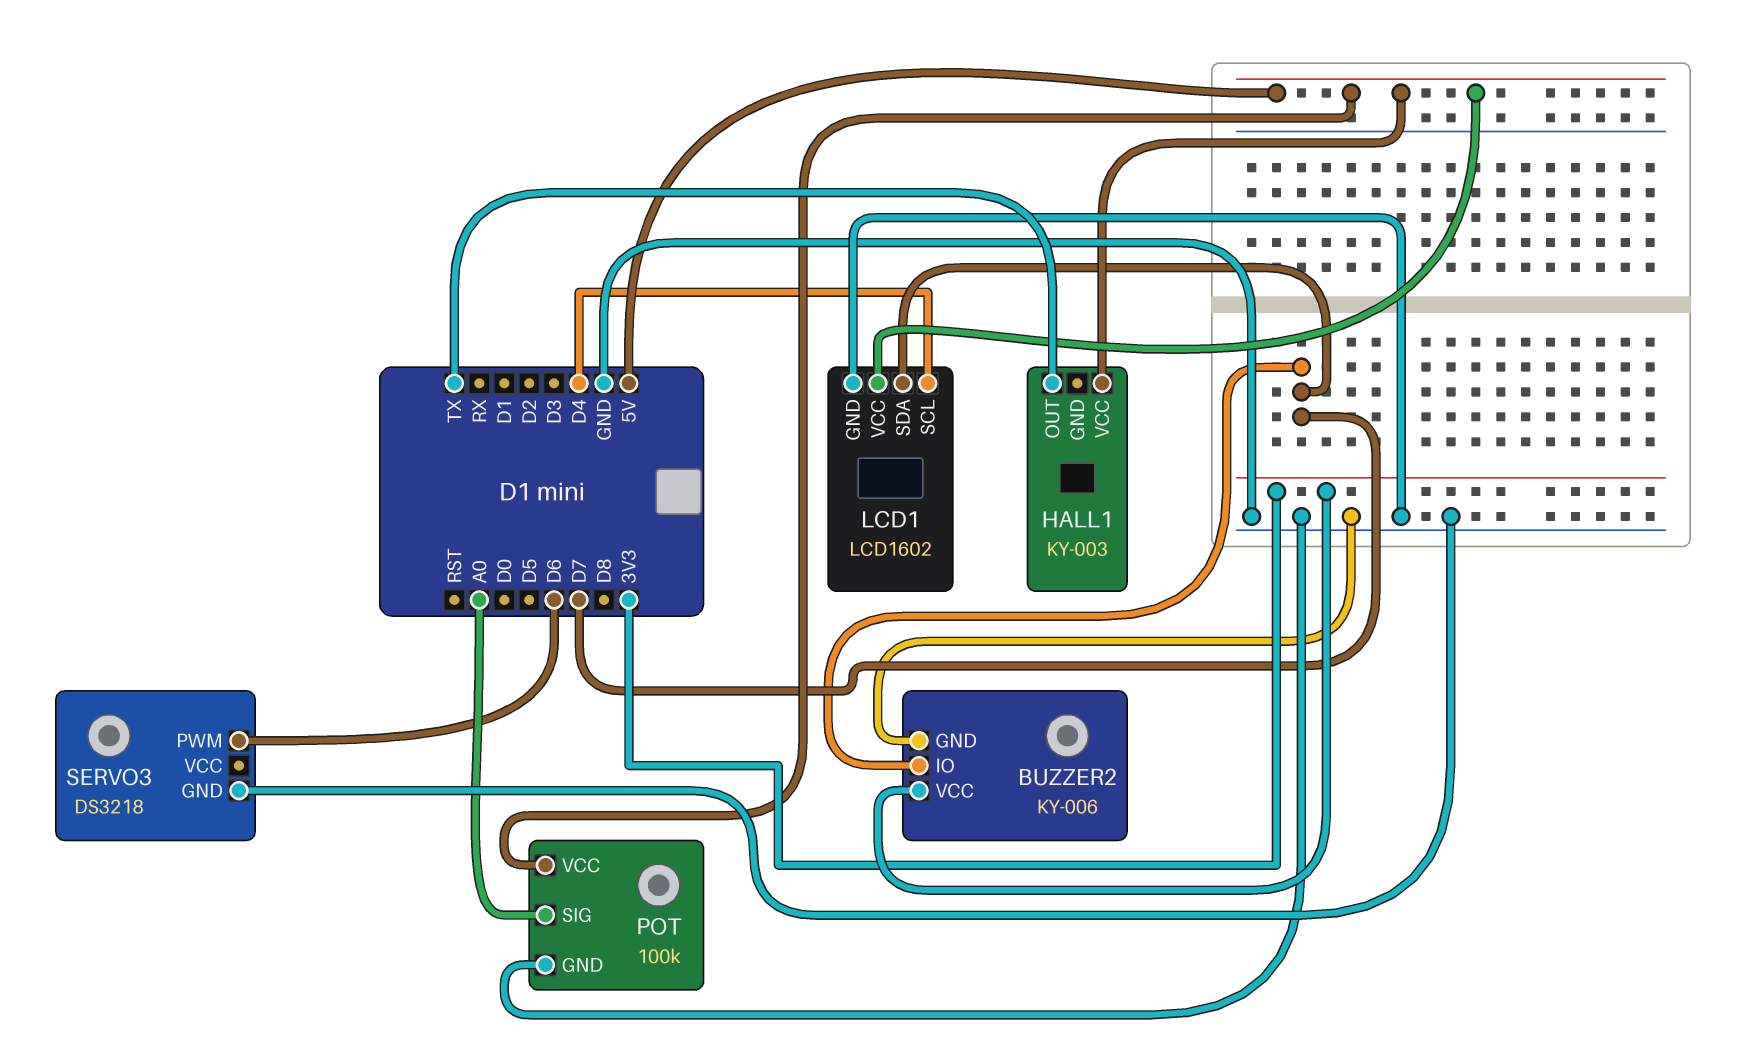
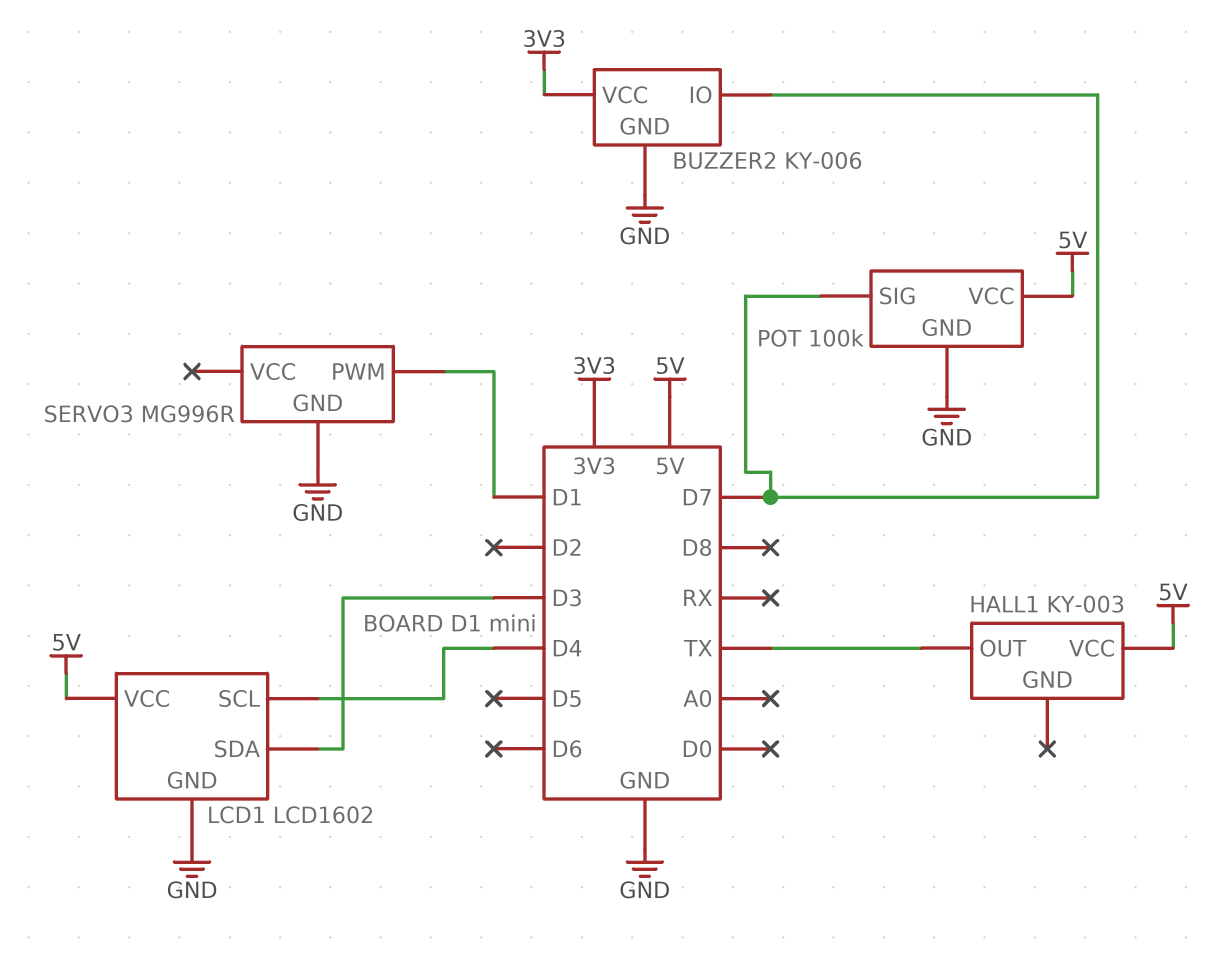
LCD1 pin SDA: D7 -> D3
POT pin SIG: A0 -> D7
SERVO3: DS3218 -> MG996R
SERVO3 pin PWM: D6 -> D1

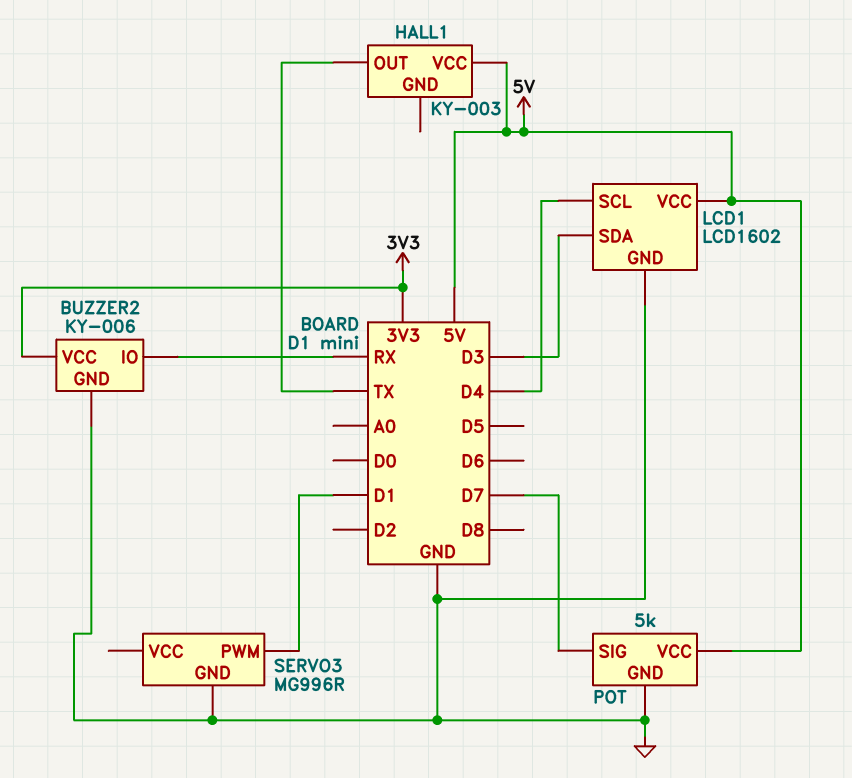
BUZZER2 pin IO: D7 -> RX
POT: 100k -> 5k

